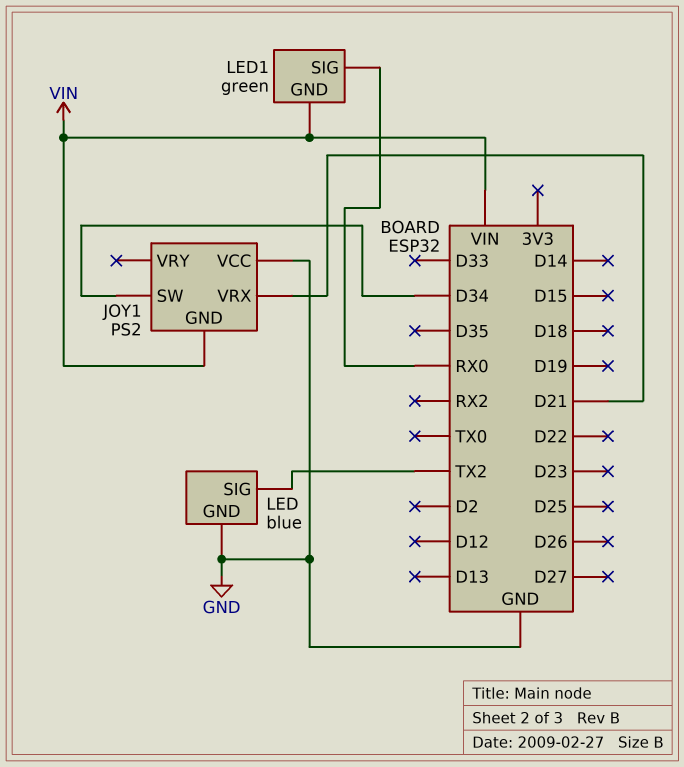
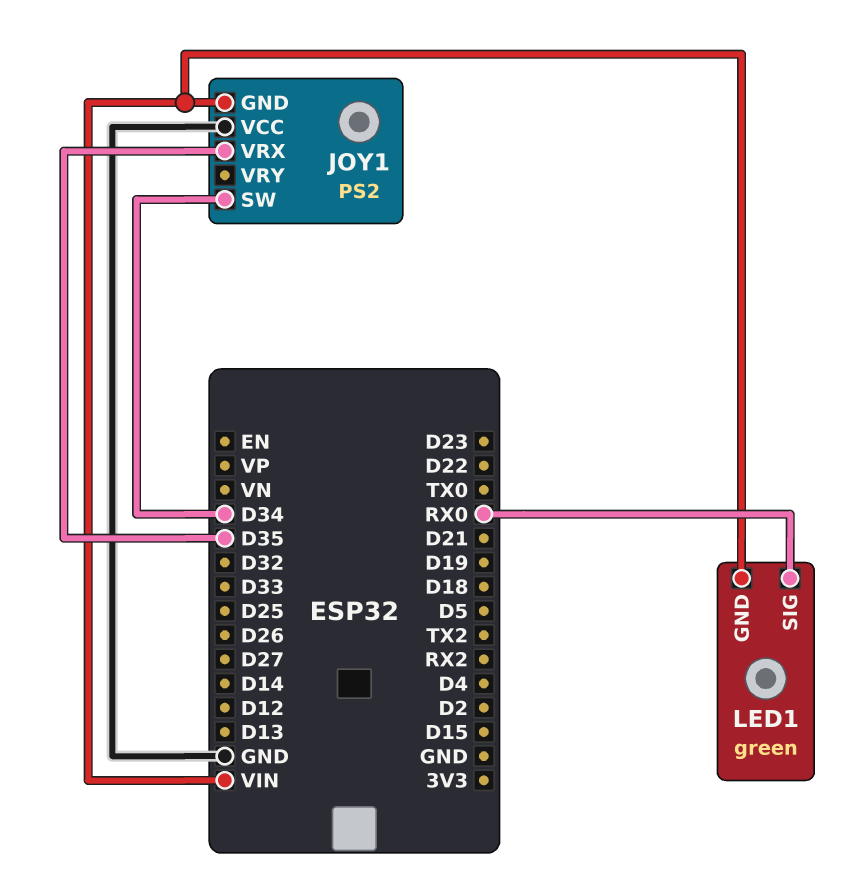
JOY1 pin VRX: D21 -> D35
LED: blue -> none
LED pin GND: GND -> none
LED pin SIG: TX2 -> none

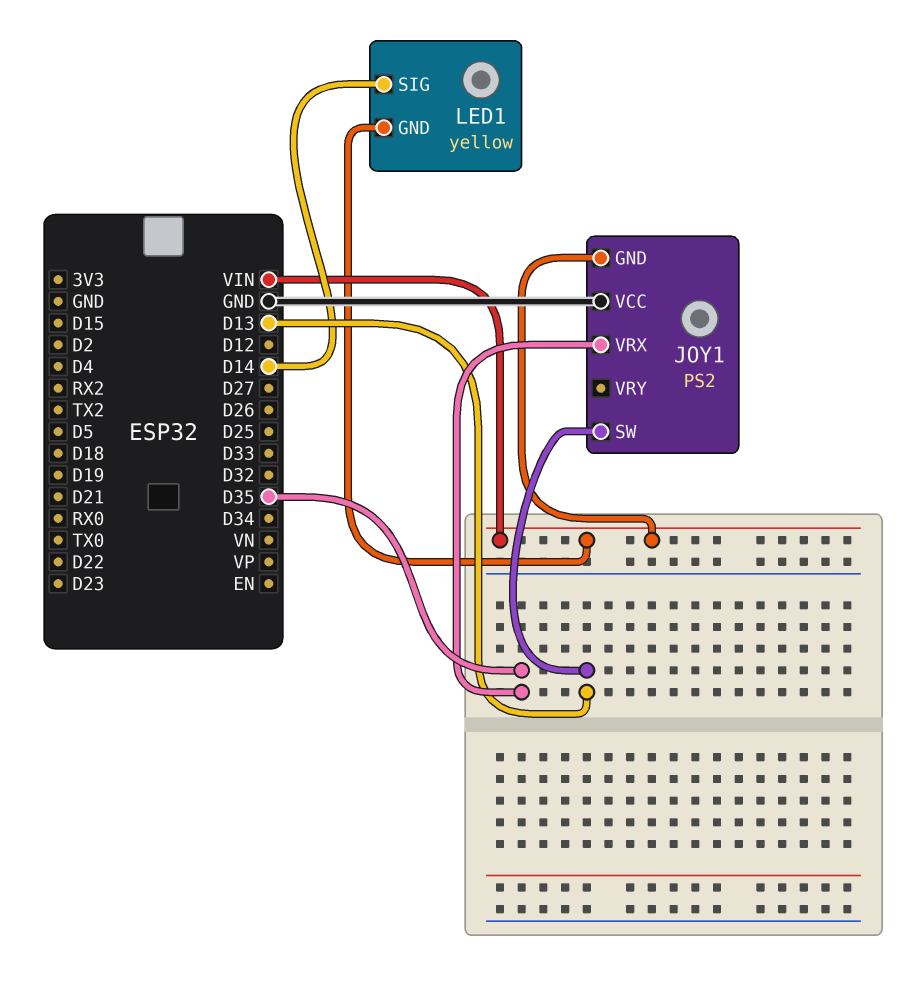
JOY1 pin SW: D34 -> D13
LED1: green -> yellow
LED1 pin SIG: RX0 -> D14

